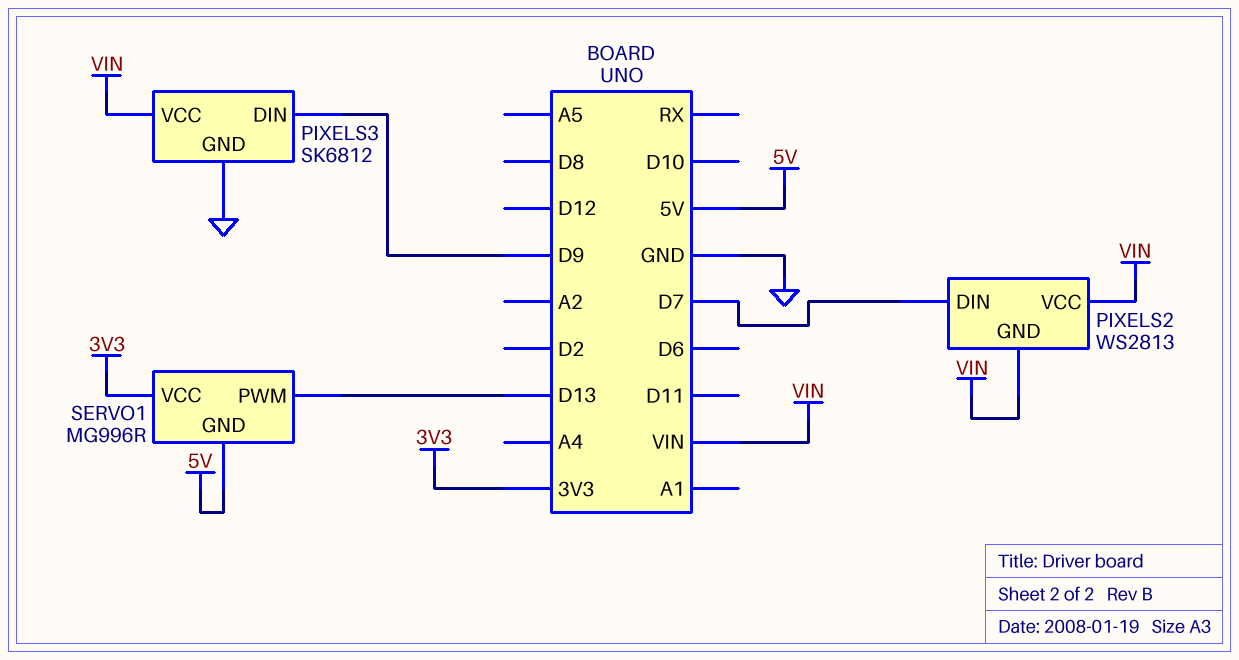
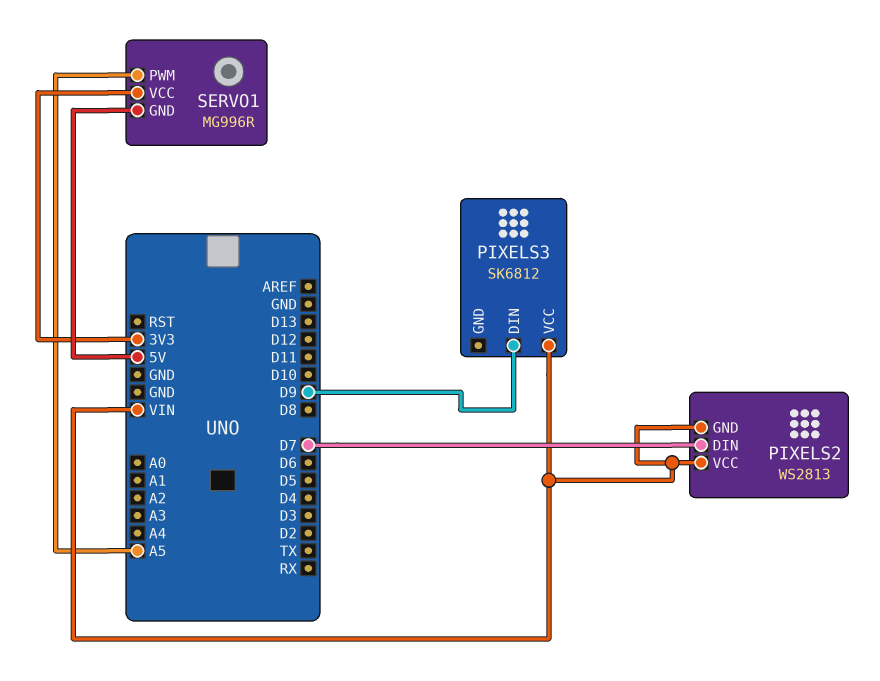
PIXELS3 pin GND: GND -> none
SERVO1 pin PWM: D13 -> A5

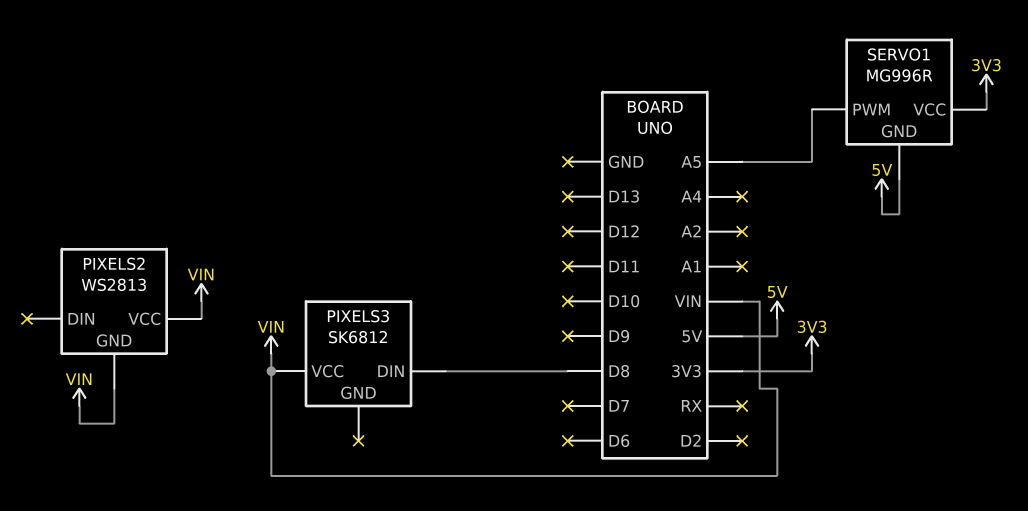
PIXELS2 pin DIN: D7 -> none
PIXELS3 pin DIN: D9 -> D8

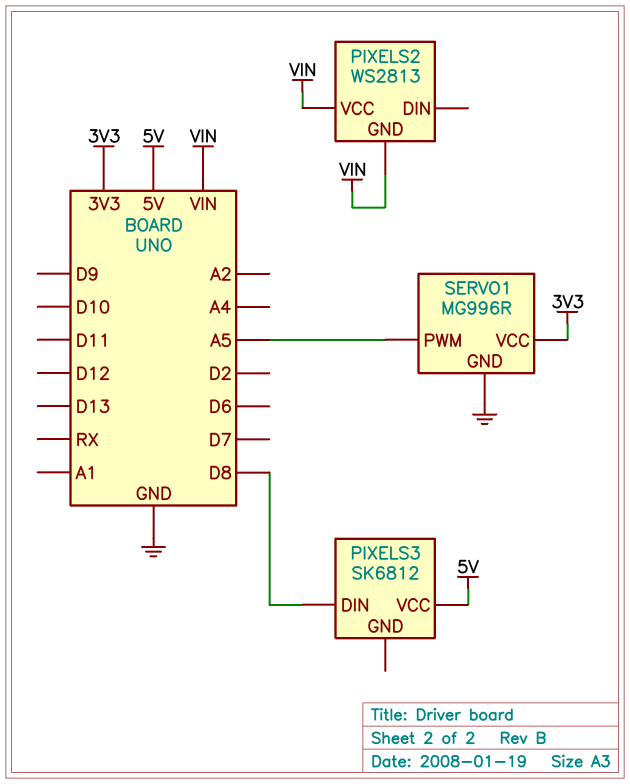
PIXELS3 pin VCC: VIN -> 5V
SERVO1 pin GND: 5V -> GND

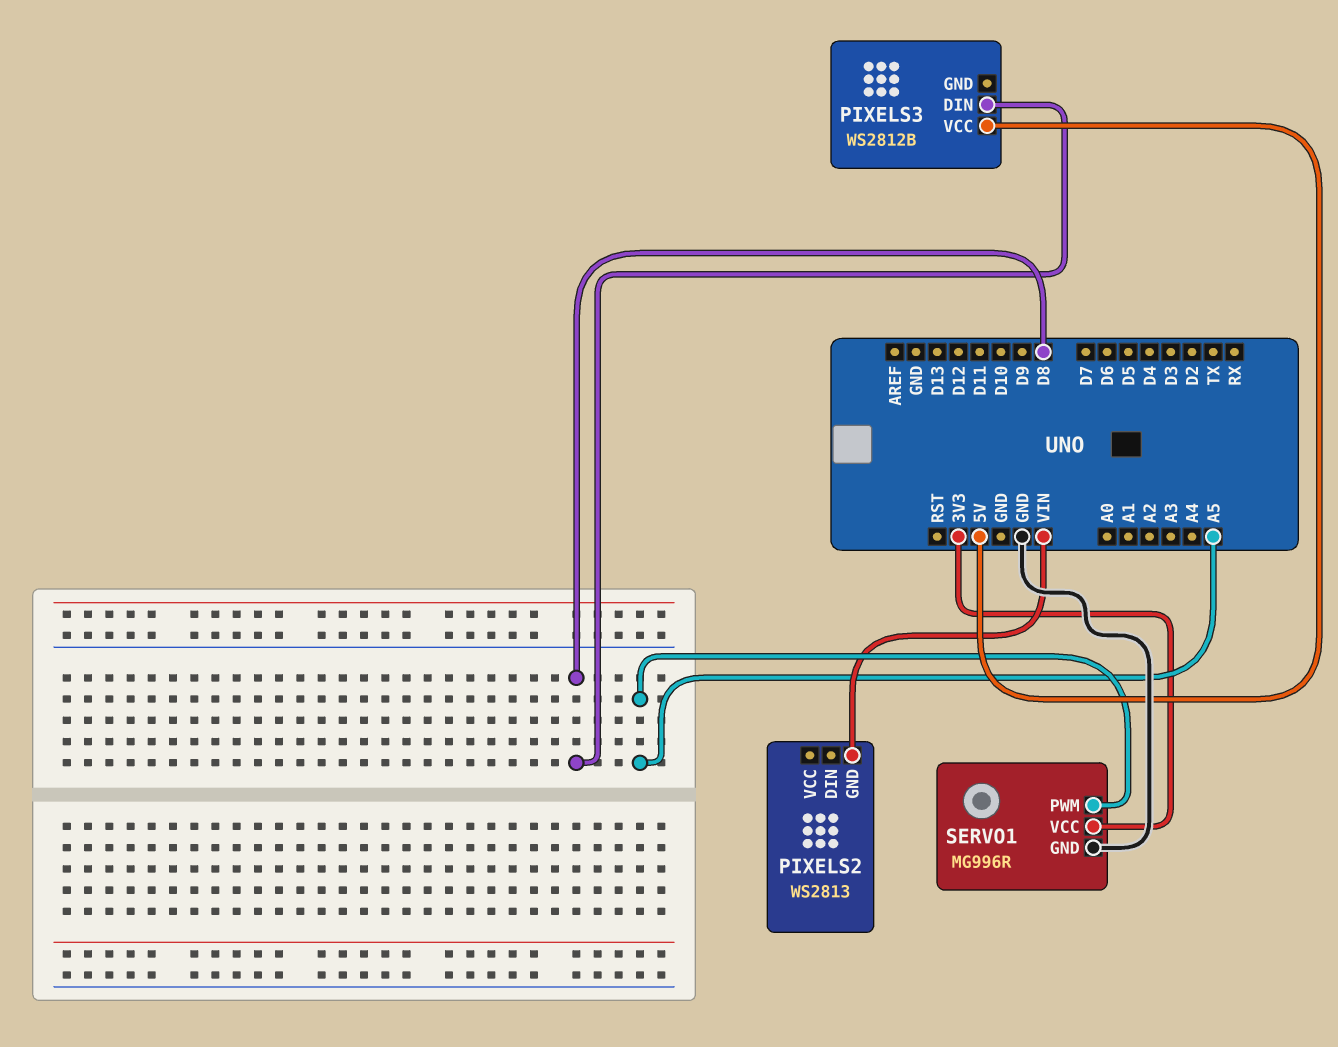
PIXELS2 pin VCC: VIN -> none
PIXELS3: SK6812 -> WS2812B

